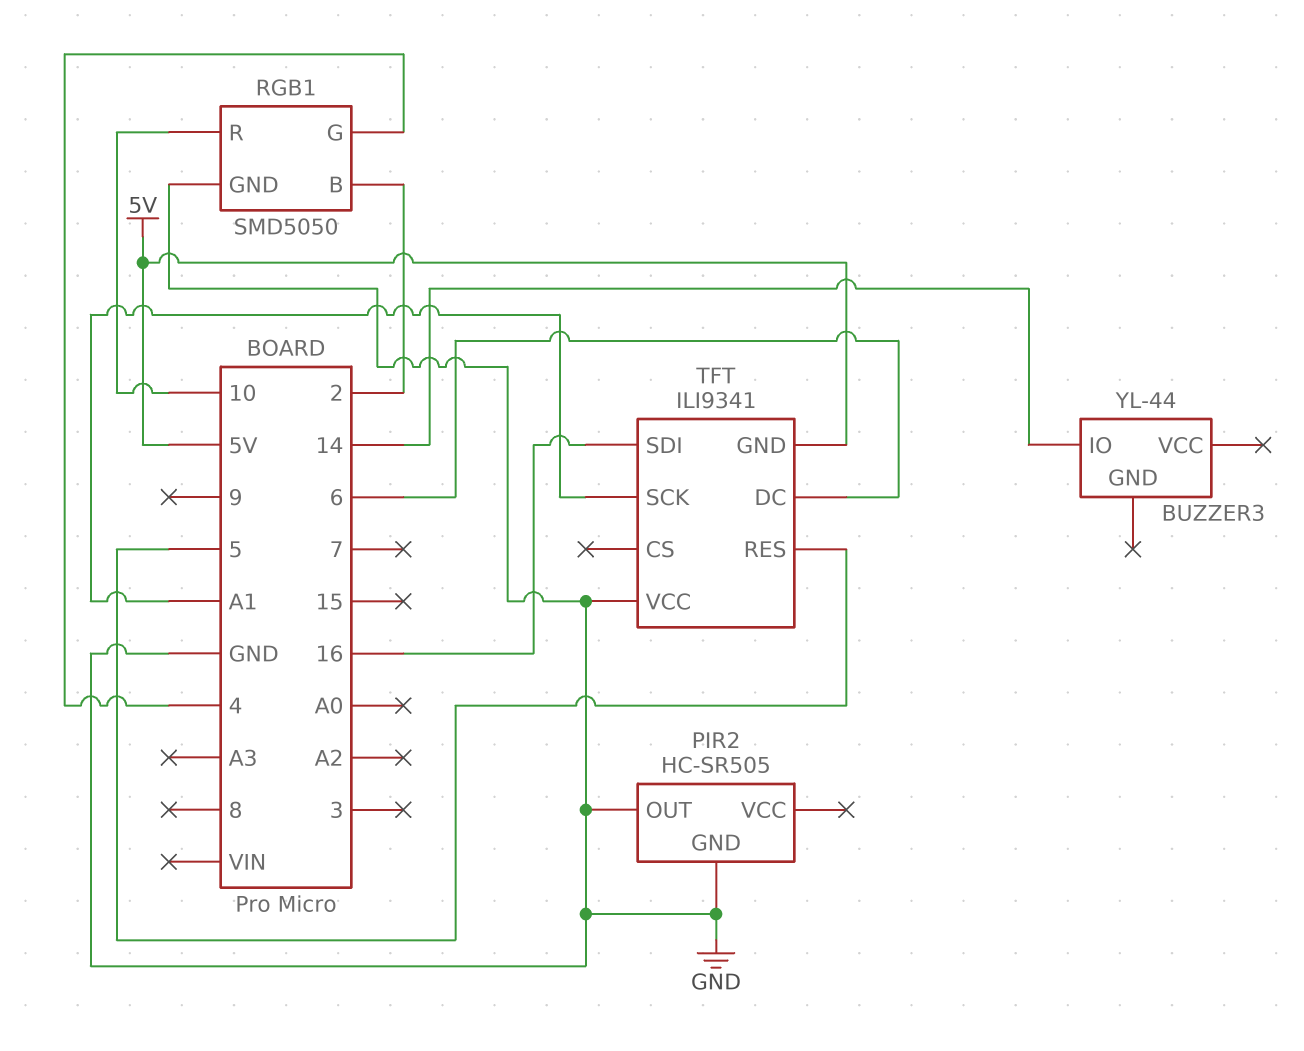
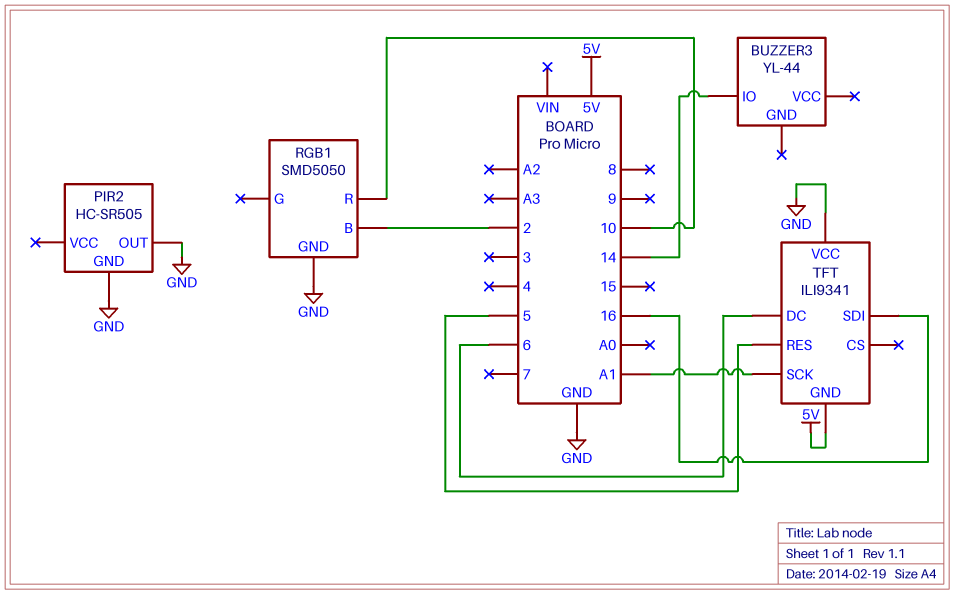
RGB1 pin G: 4 -> none

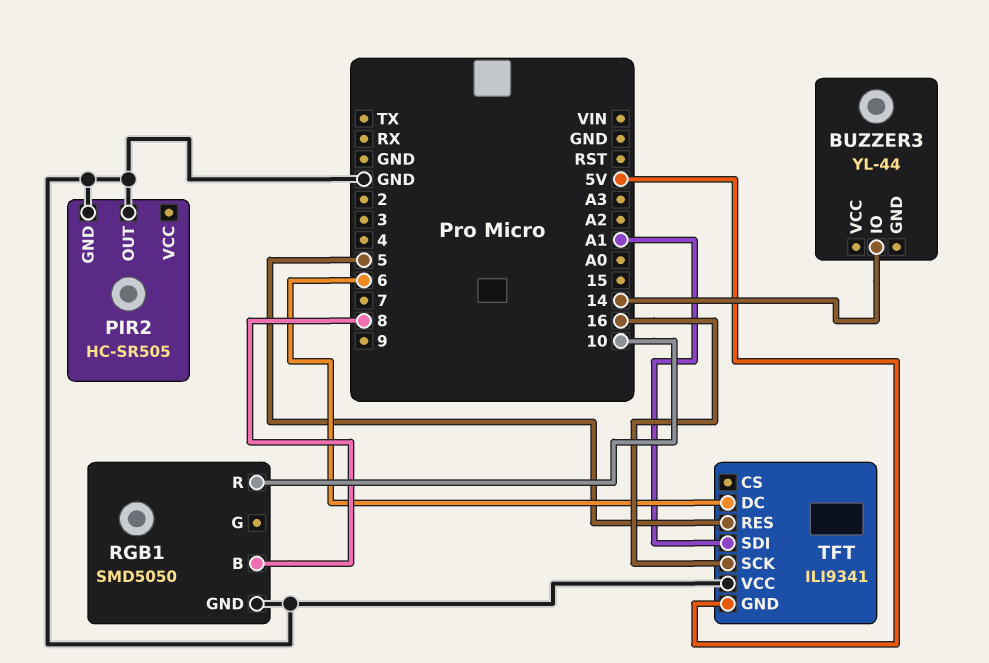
RGB1 pin B: 2 -> 8
TFT pin SCK: A1 -> 16
TFT pin SDI: 16 -> A1

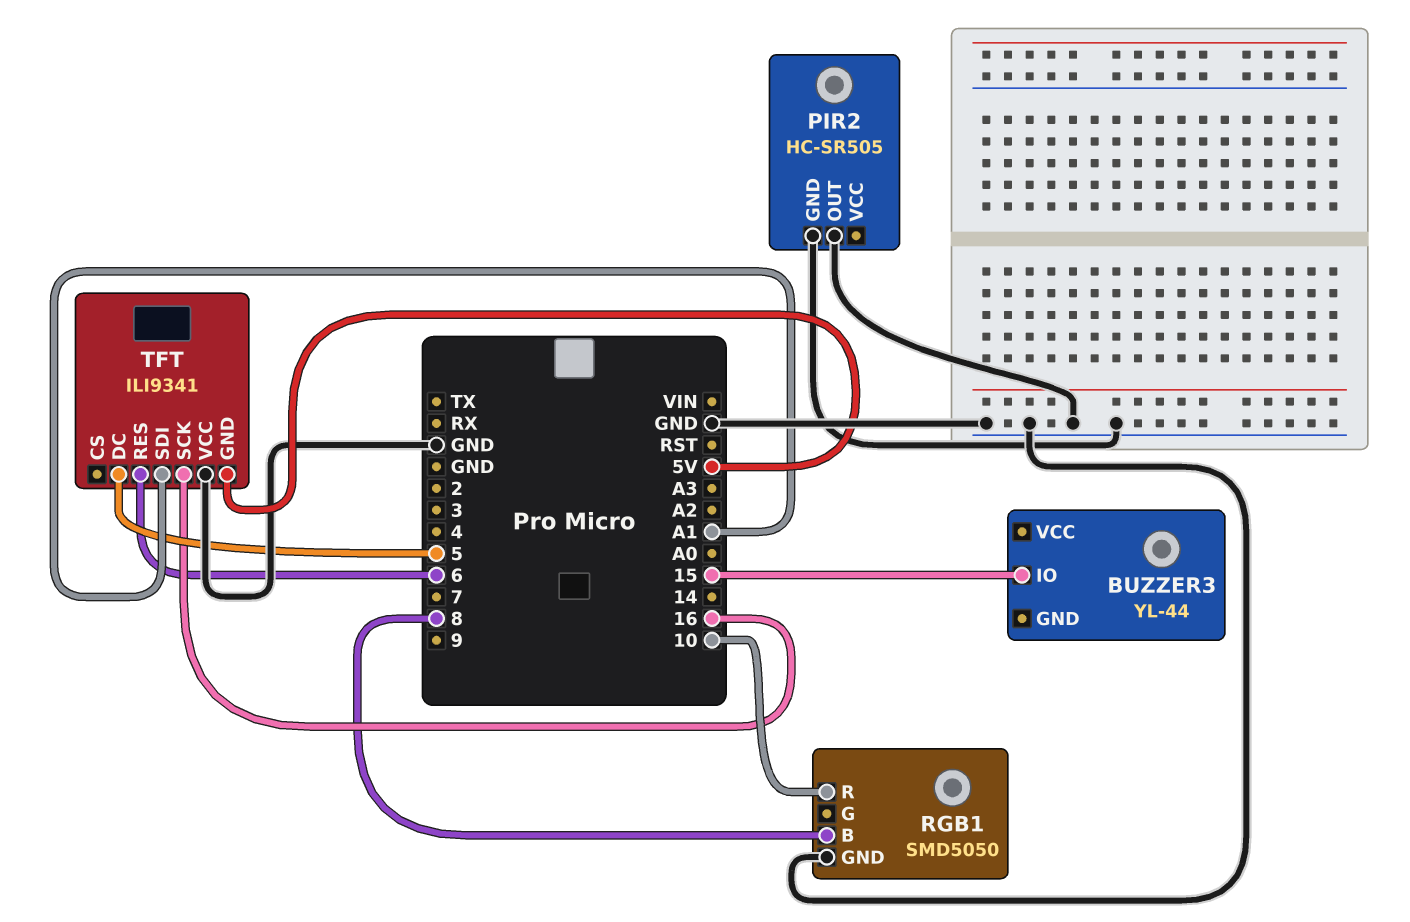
BUZZER3 pin IO: 14 -> 15
TFT pin DC: 6 -> 5
TFT pin RES: 5 -> 6

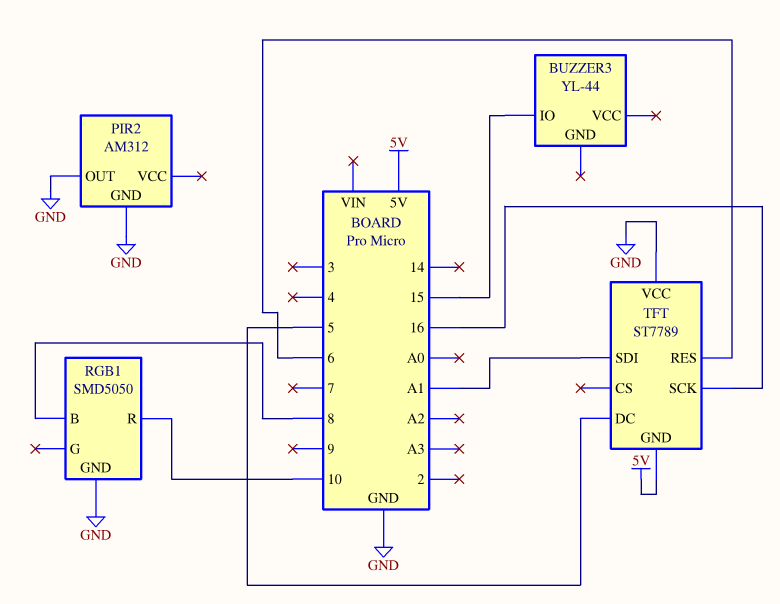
PIR2: HC-SR505 -> AM312
TFT: ILI9341 -> ST7789

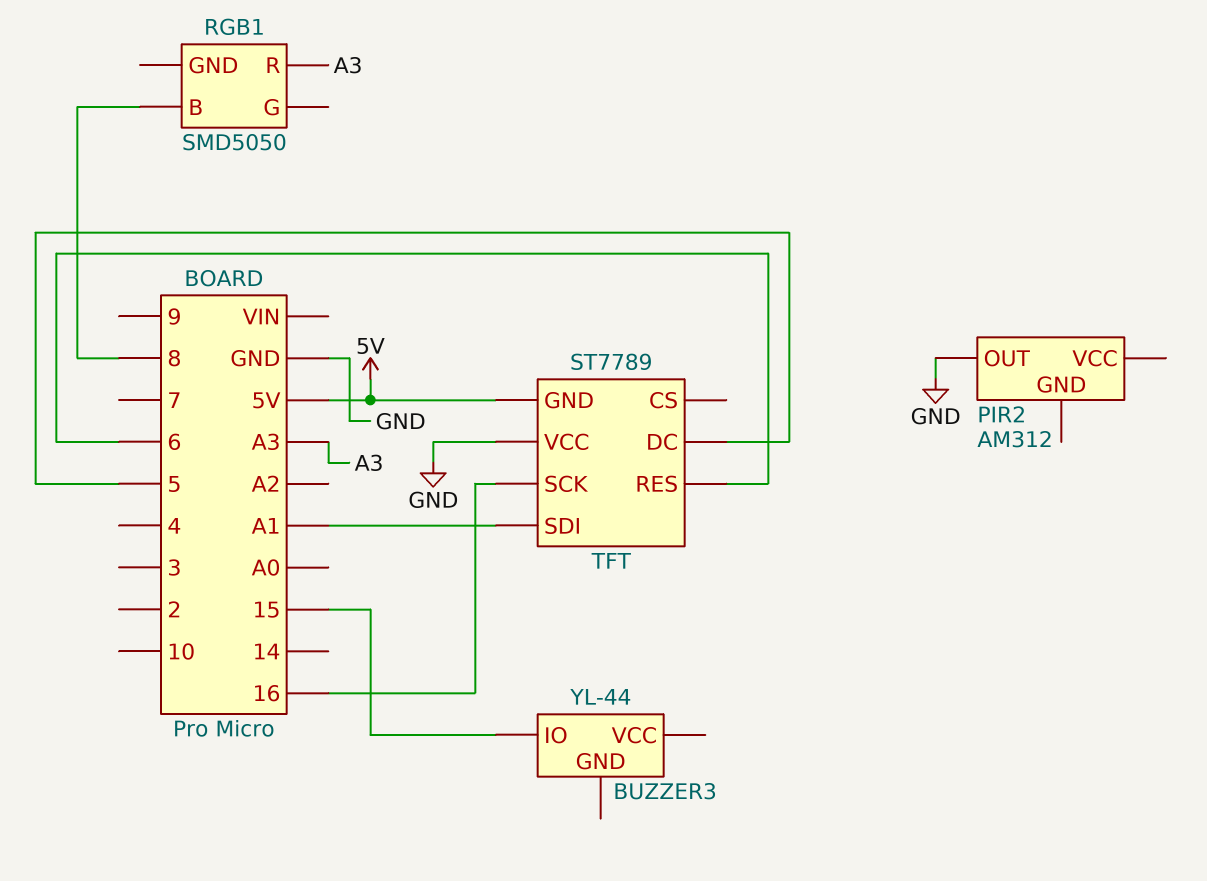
PIR2 pin GND: GND -> none
RGB1 pin GND: GND -> none
RGB1 pin R: 10 -> A3

